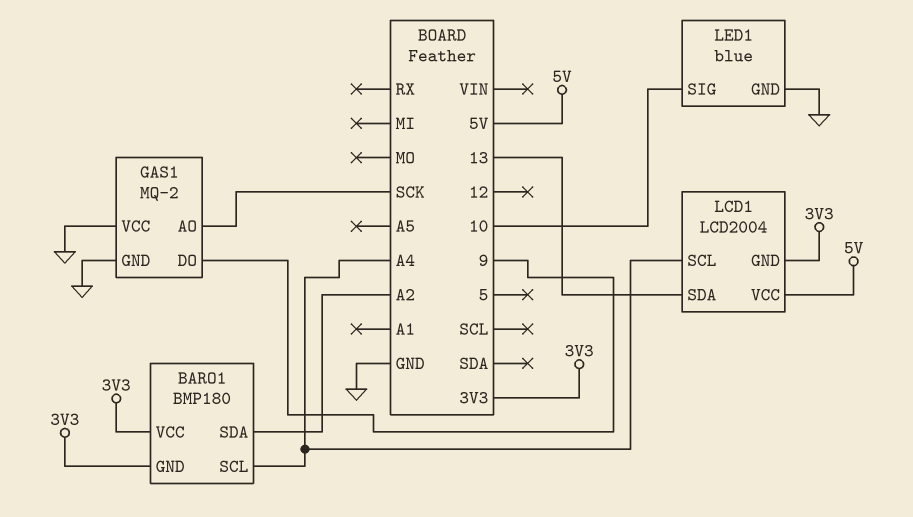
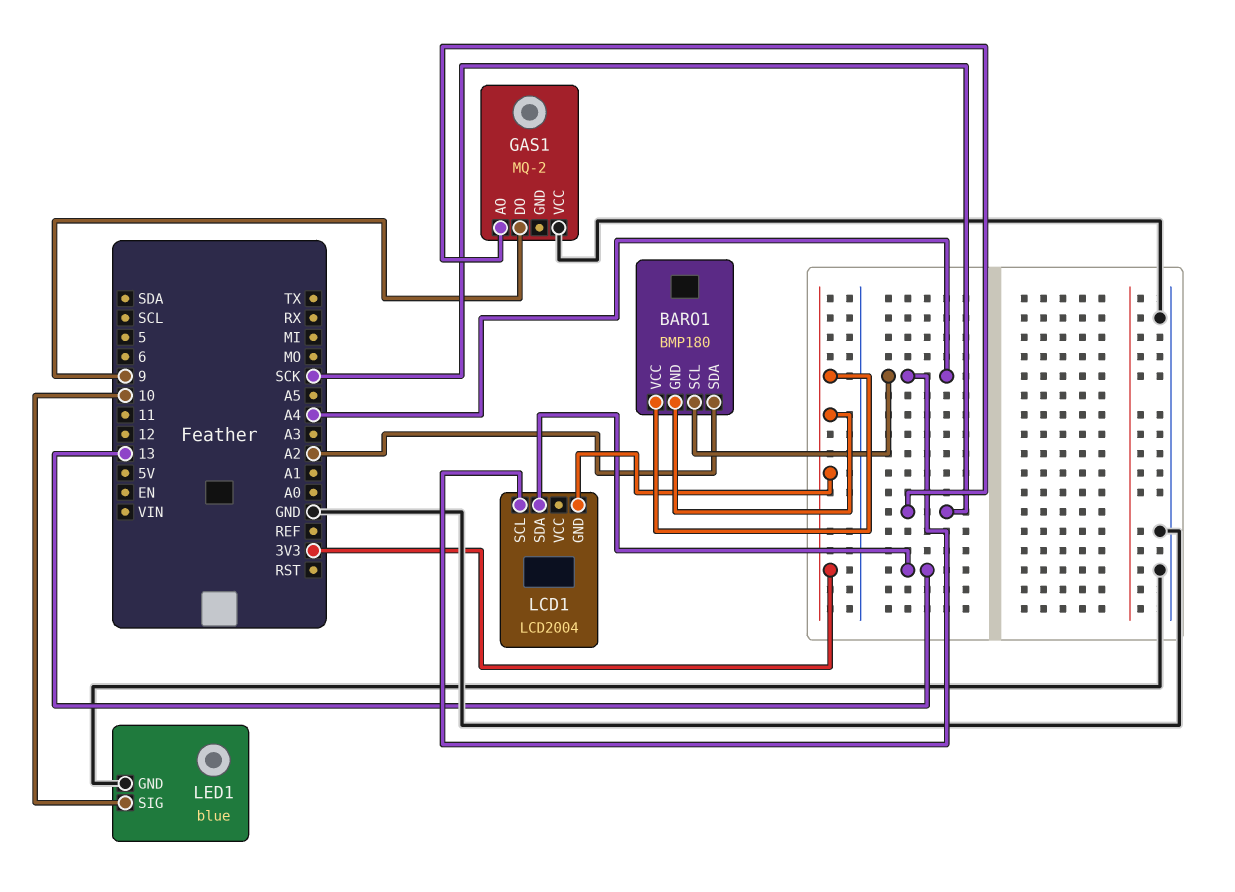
GAS1 pin GND: GND -> none
LCD1 pin VCC: 5V -> none

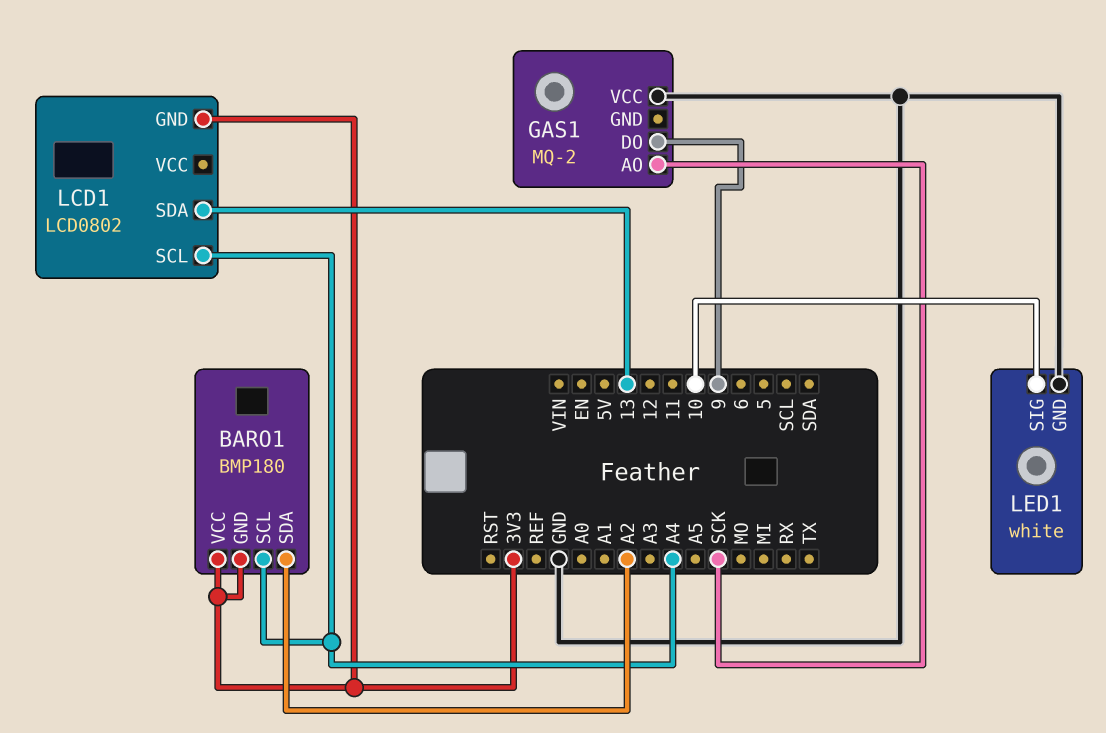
LCD1: LCD2004 -> LCD0802
LED1: blue -> white

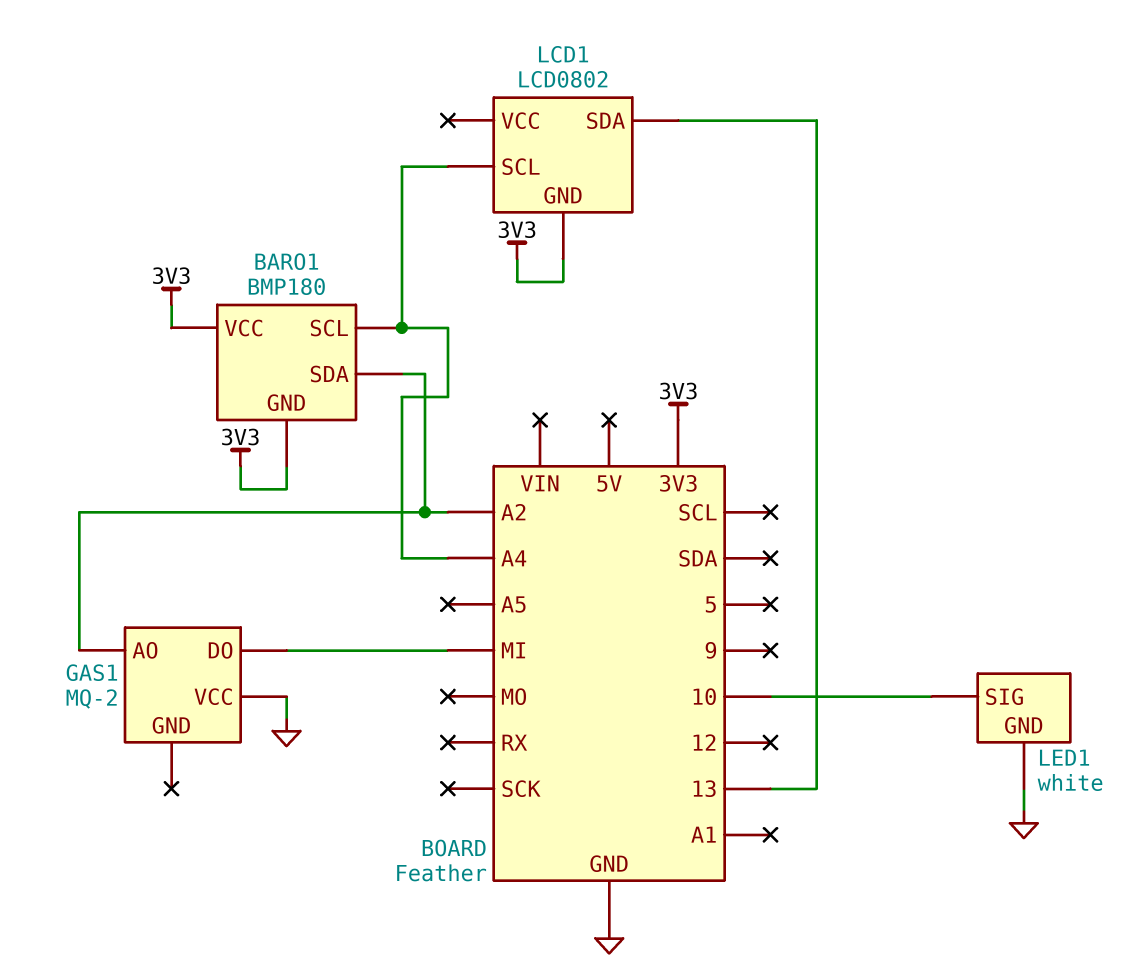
GAS1 pin AO: SCK -> A2
GAS1 pin DO: 9 -> MI

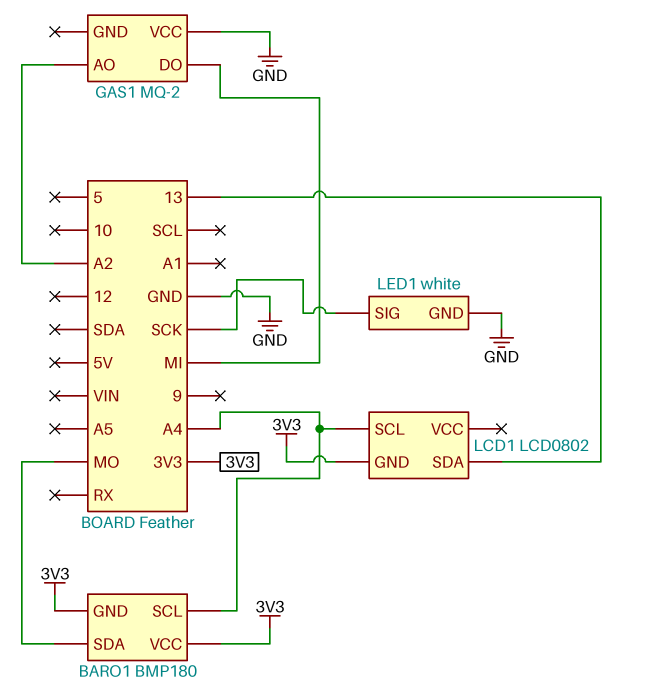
BARO1 pin SDA: A2 -> MO
LED1 pin SIG: 10 -> SCK

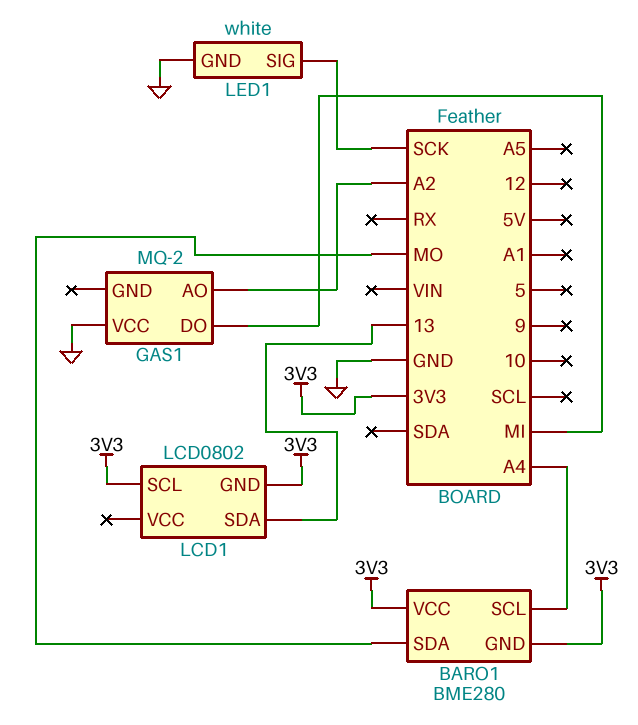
BARO1: BMP180 -> BME280
LCD1 pin SCL: A4 -> 3V3

